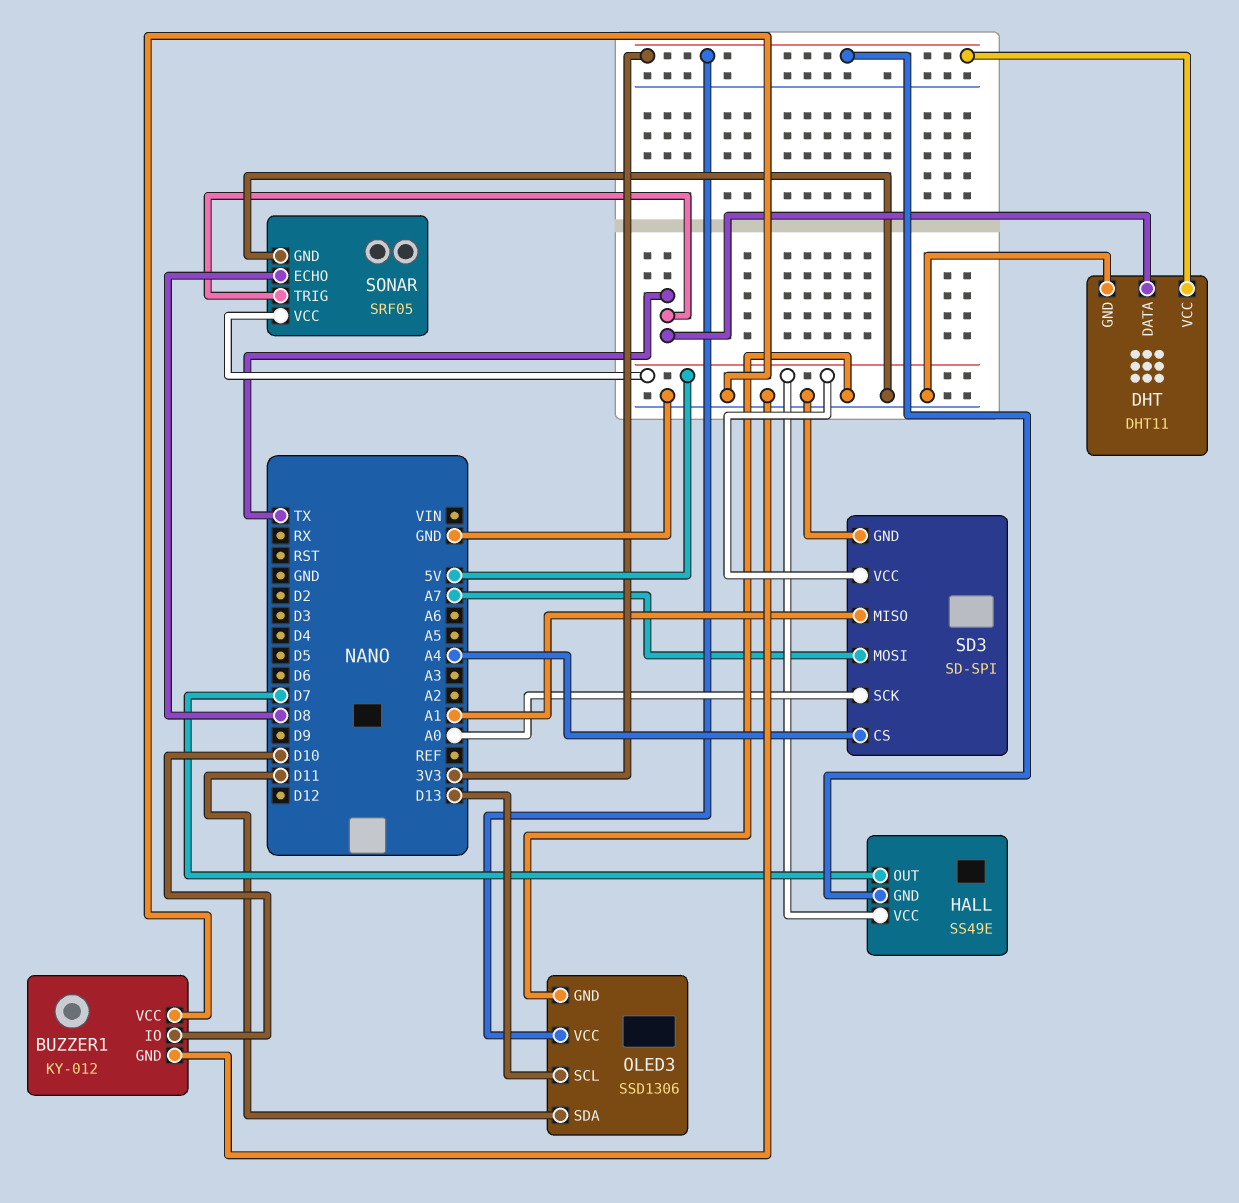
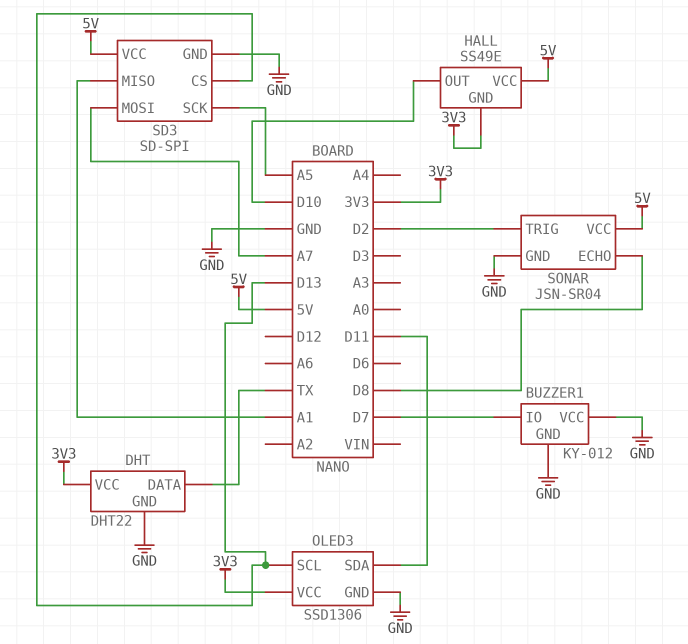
BUZZER1 pin IO: D10 -> D7
DHT: DHT11 -> DHT22
HALL pin OUT: D7 -> D10
SD3 pin CS: A4 -> D13
SD3 pin SCK: A0 -> A5
SONAR: SRF05 -> JSN-SR04
SONAR pin TRIG: TX -> D2

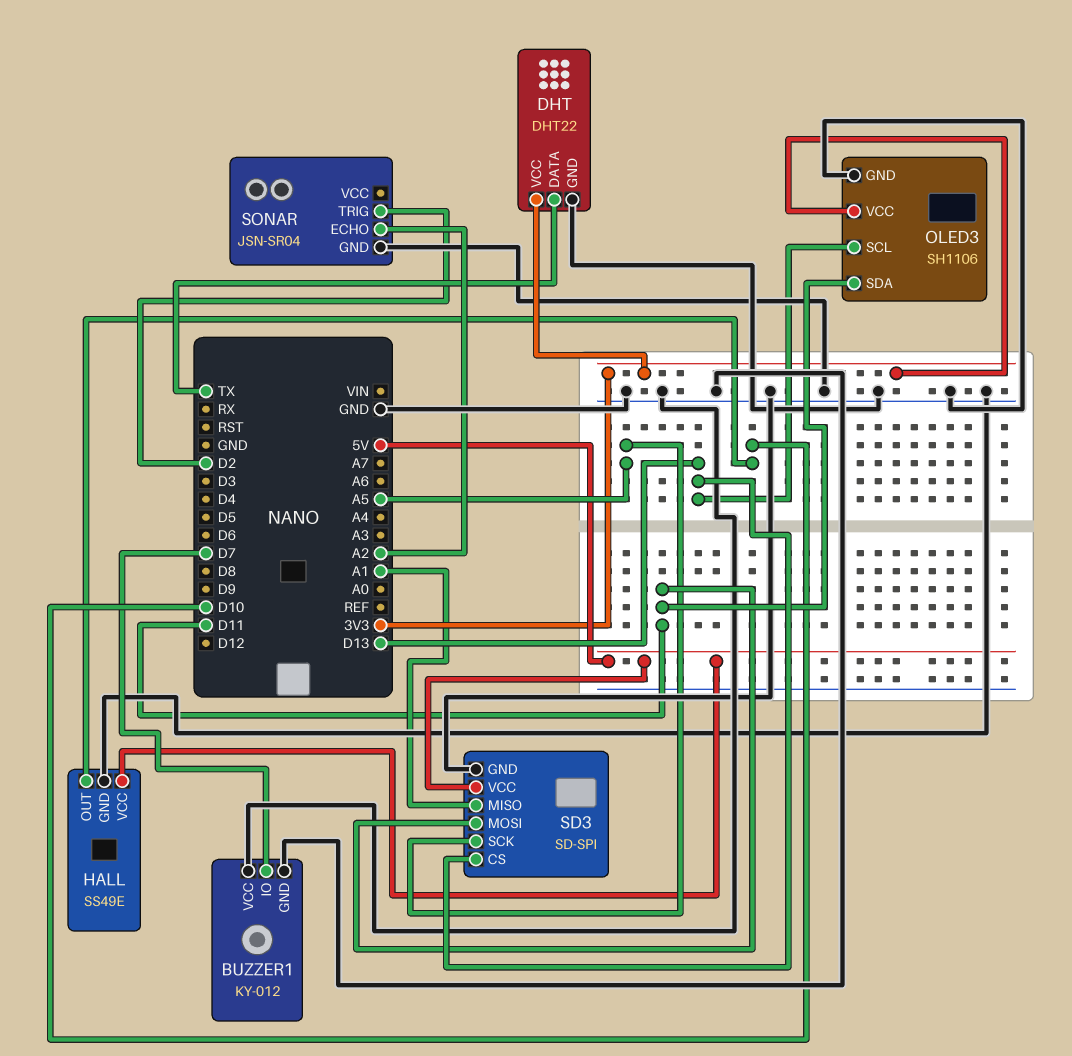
HALL pin GND: 3V3 -> GND
OLED3: SSD1306 -> SH1106
SD3 pin MOSI: A7 -> D11
SONAR pin ECHO: D8 -> A2
SONAR pin VCC: 5V -> none

